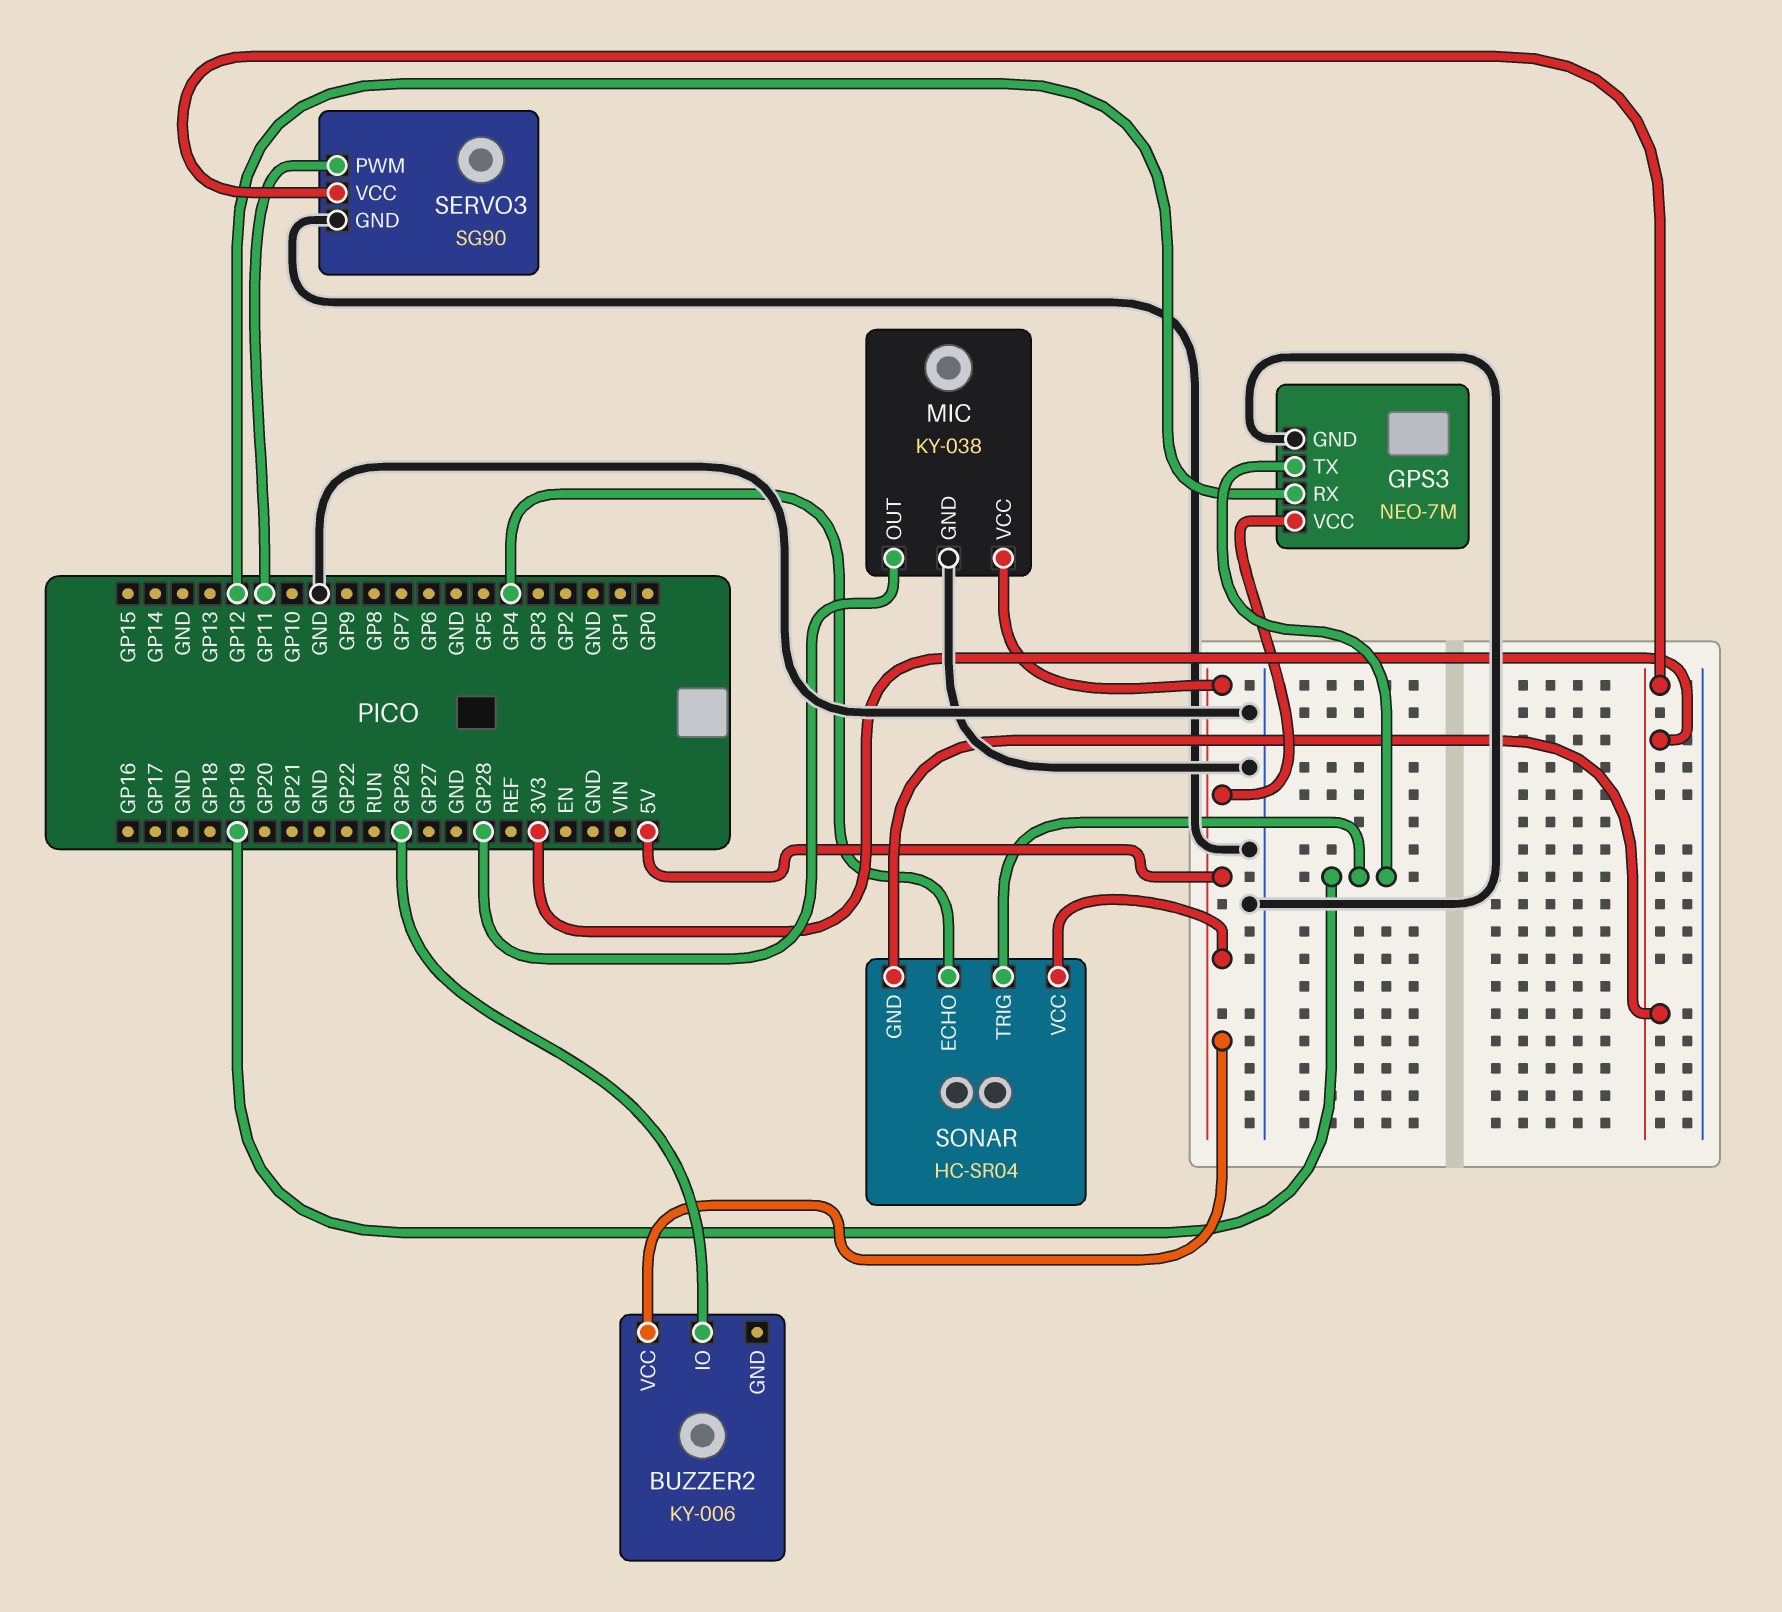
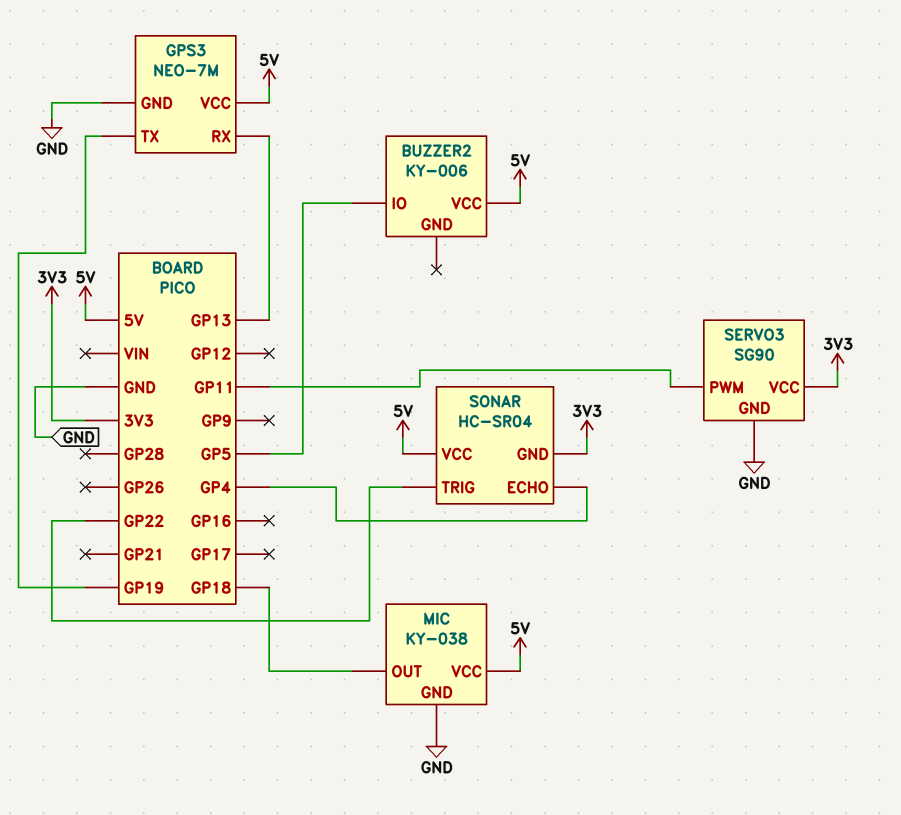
BUZZER2 pin IO: GP26 -> GP5
GPS3 pin RX: GP12 -> GP13
MIC pin OUT: GP28 -> GP18
SONAR pin TRIG: GP19 -> GP22

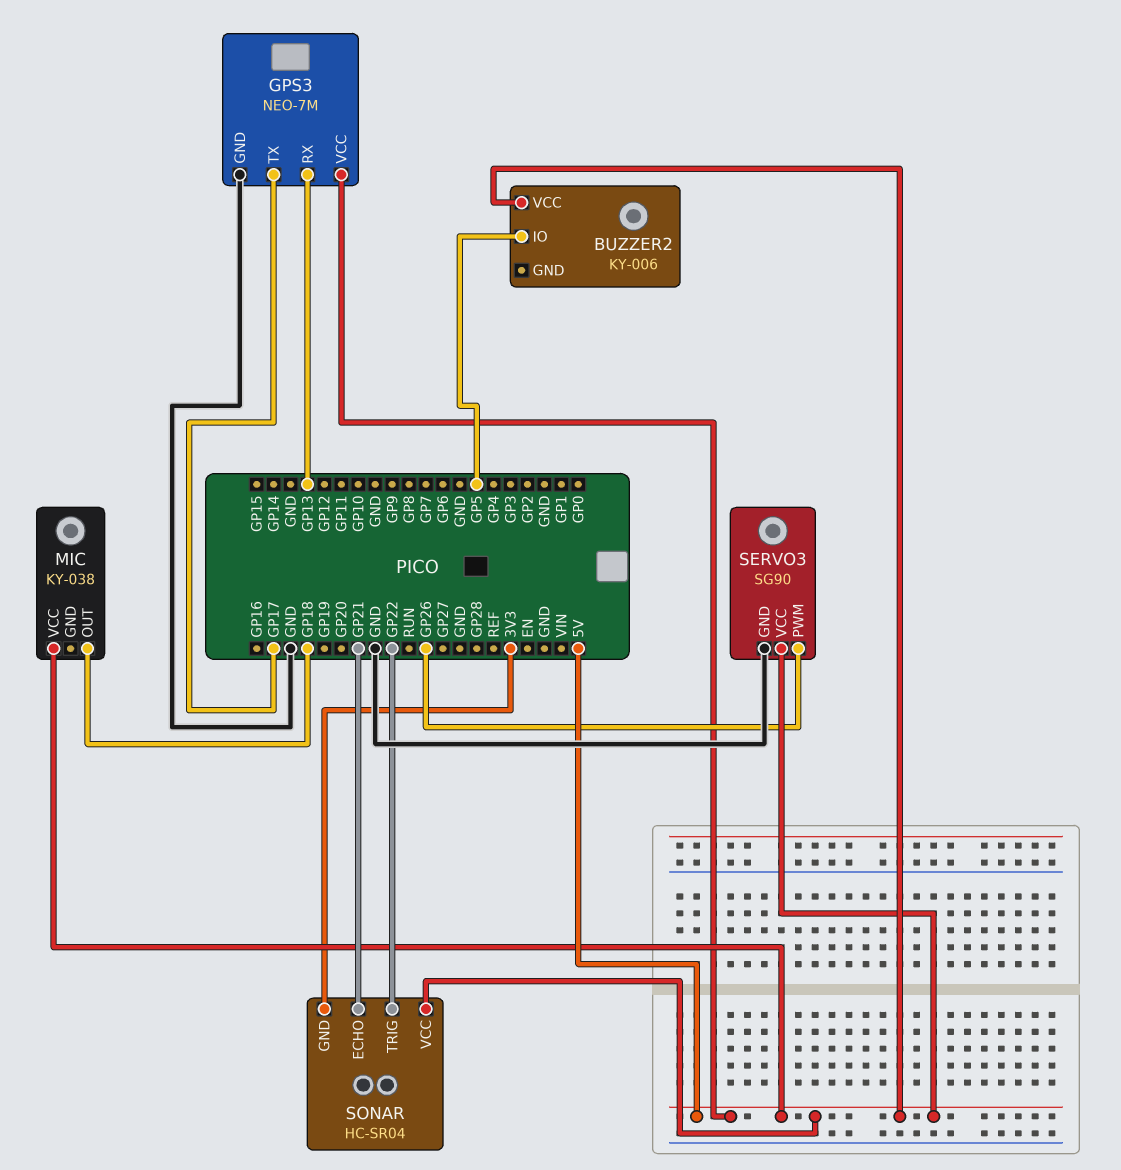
GPS3 pin TX: GP19 -> GP17
MIC pin GND: GND -> none
SERVO3 pin PWM: GP11 -> GP26
SERVO3 pin VCC: 3V3 -> 5V
SONAR pin ECHO: GP4 -> GP21

